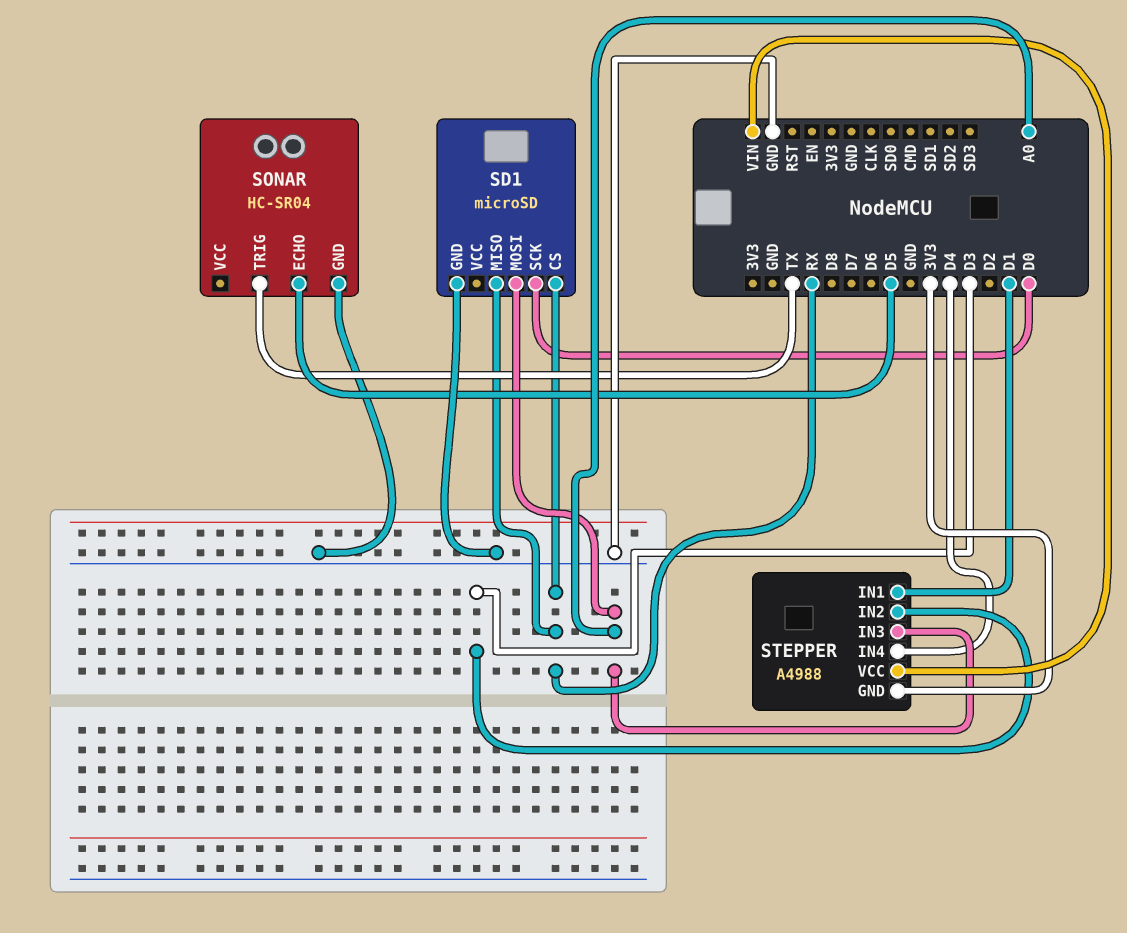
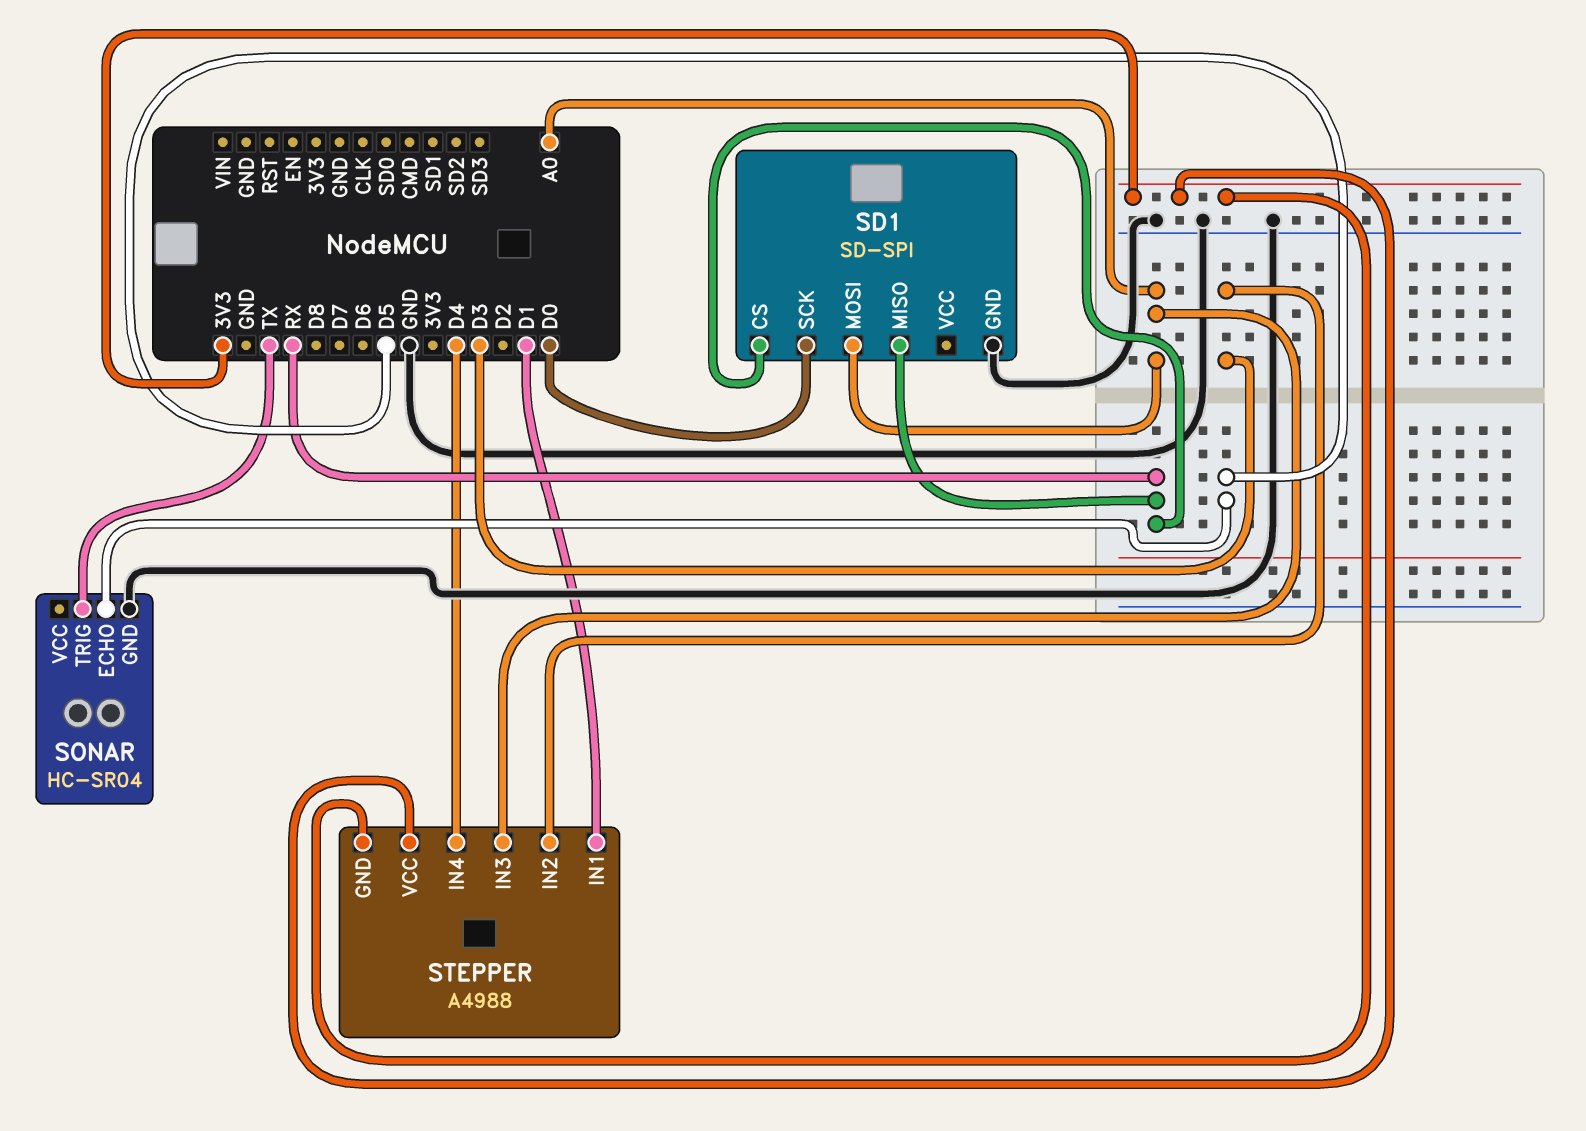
SD1: microSD -> SD-SPI
STEPPER pin VCC: VIN -> 3V3

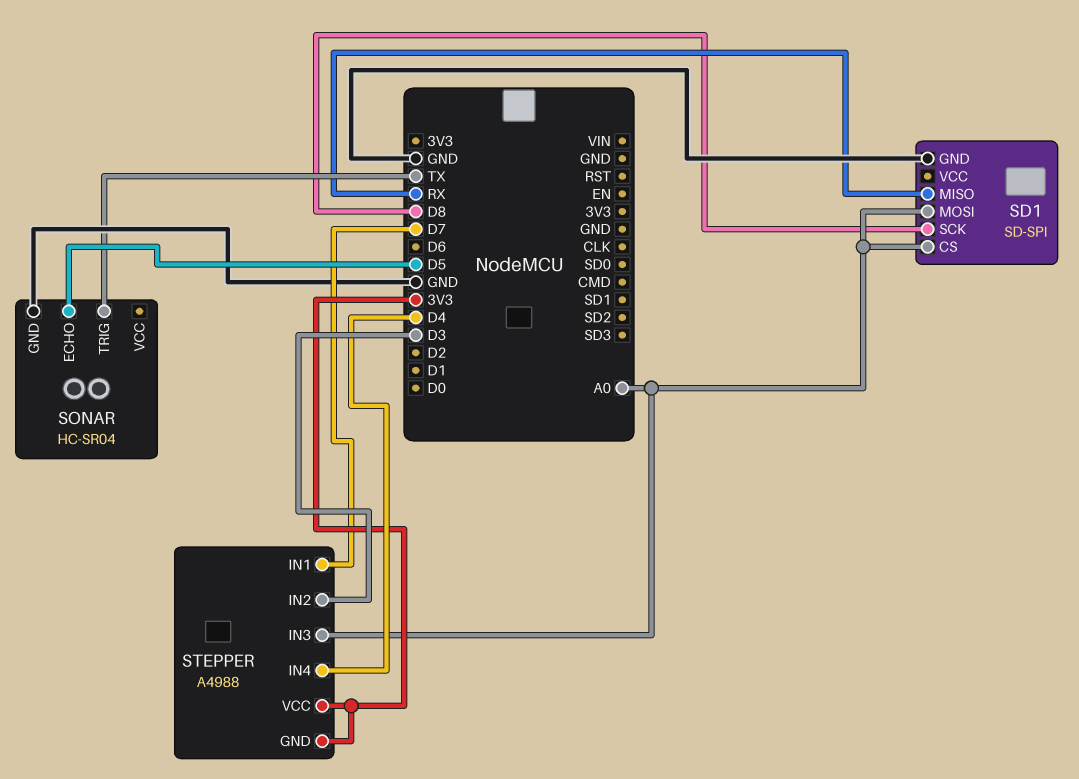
SD1 pin CS: RX -> A0
SD1 pin SCK: D0 -> D8
STEPPER pin IN1: D1 -> D7

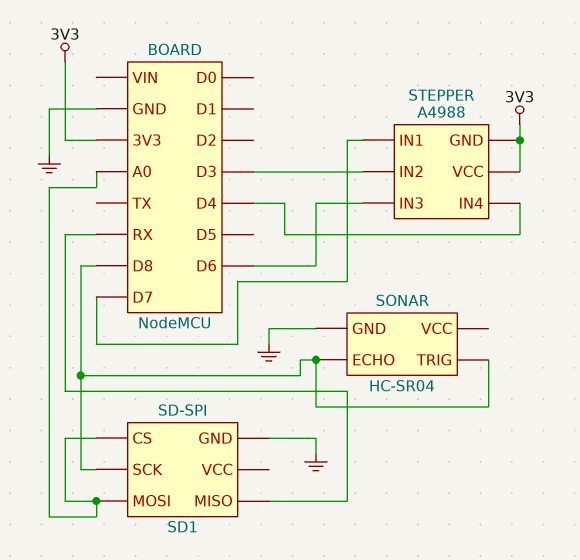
SONAR pin ECHO: D5 -> D8
SONAR pin TRIG: TX -> D8
STEPPER pin IN3: A0 -> D6

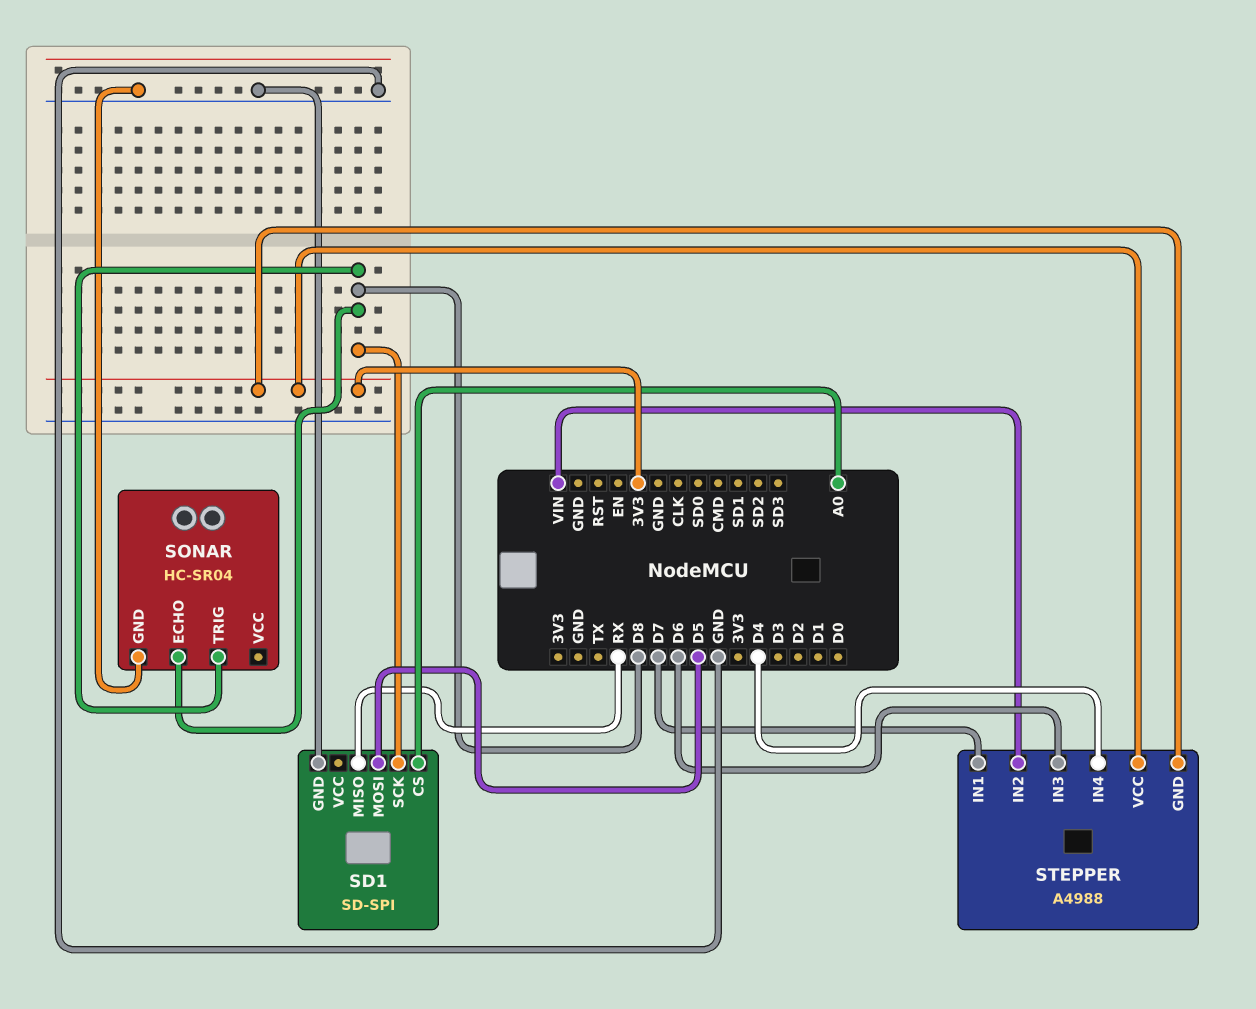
SD1 pin MOSI: A0 -> D5
STEPPER pin IN2: D3 -> VIN

